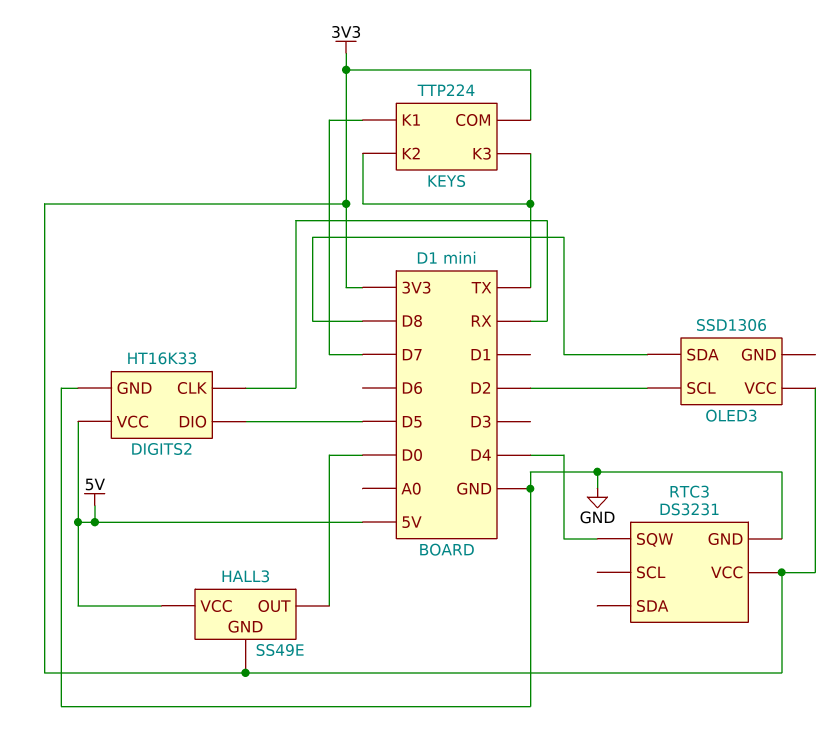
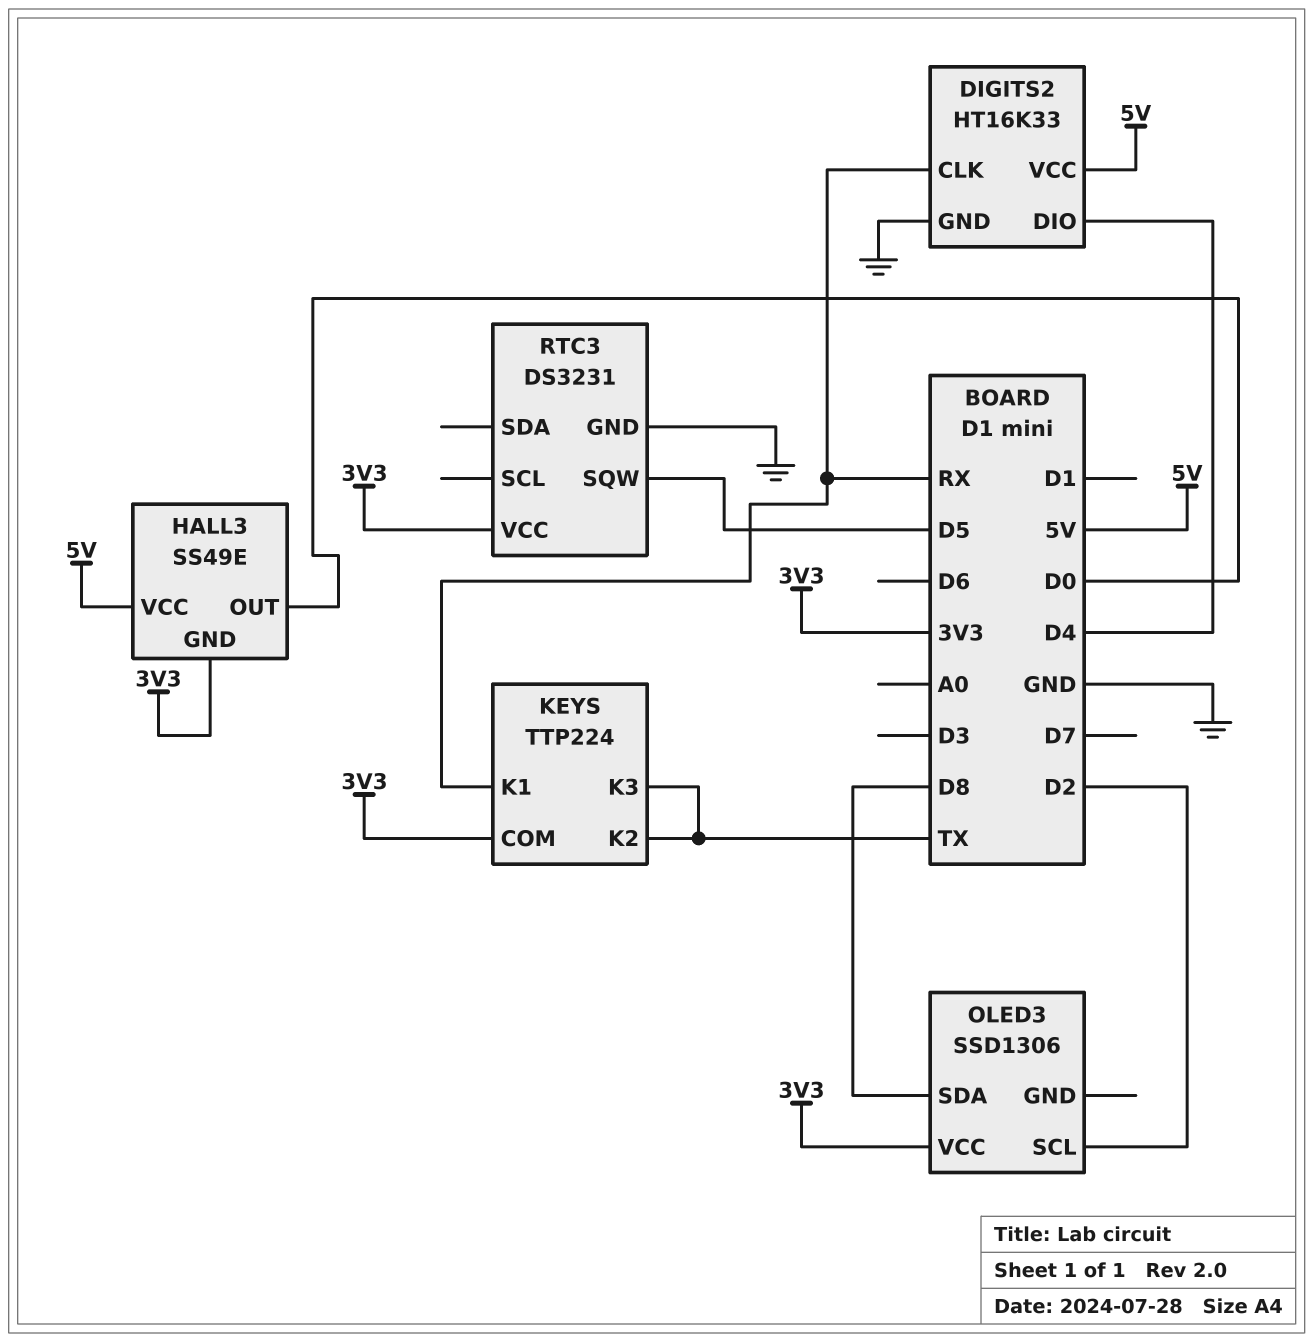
DIGITS2 pin DIO: D5 -> D4
KEYS pin K1: D7 -> RX
RTC3 pin SQW: D4 -> D5

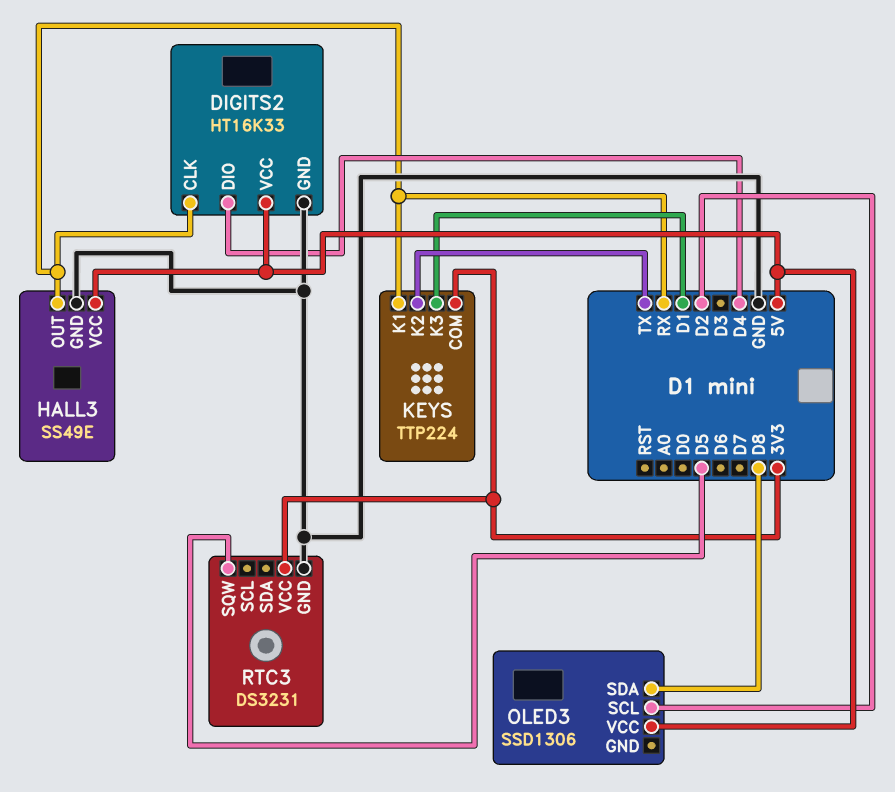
HALL3 pin GND: 3V3 -> GND
HALL3 pin OUT: D0 -> RX
KEYS pin K3: TX -> D1
OLED3 pin VCC: 3V3 -> 5V

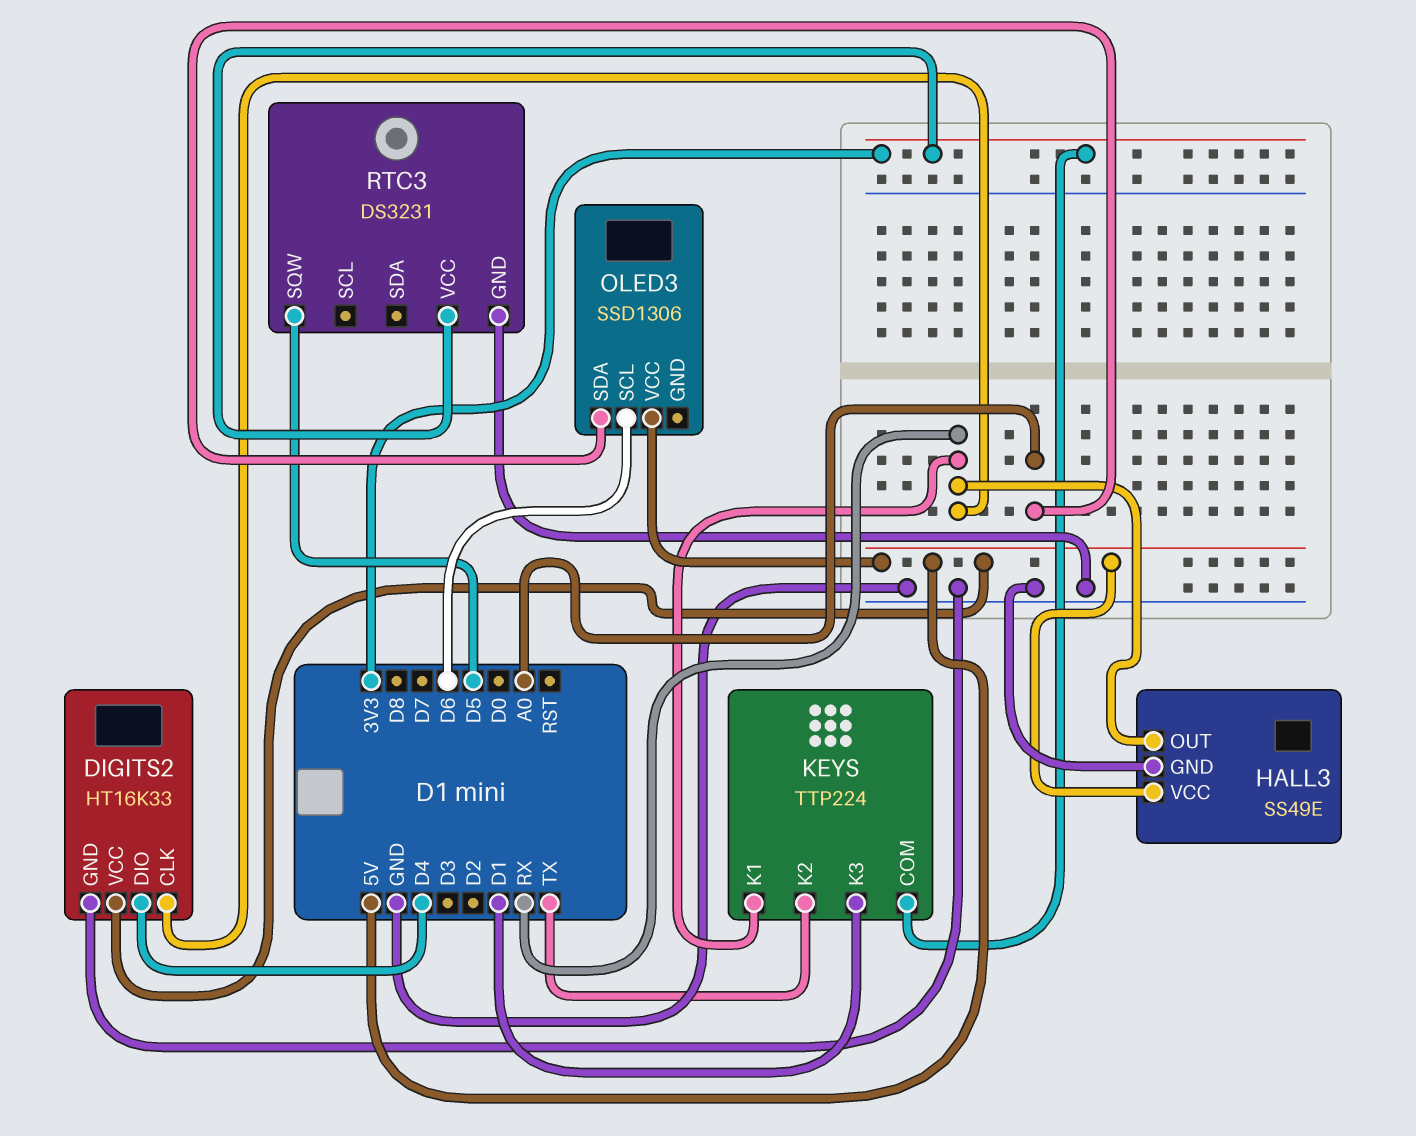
OLED3 pin SCL: D2 -> D6
OLED3 pin SDA: D8 -> A0

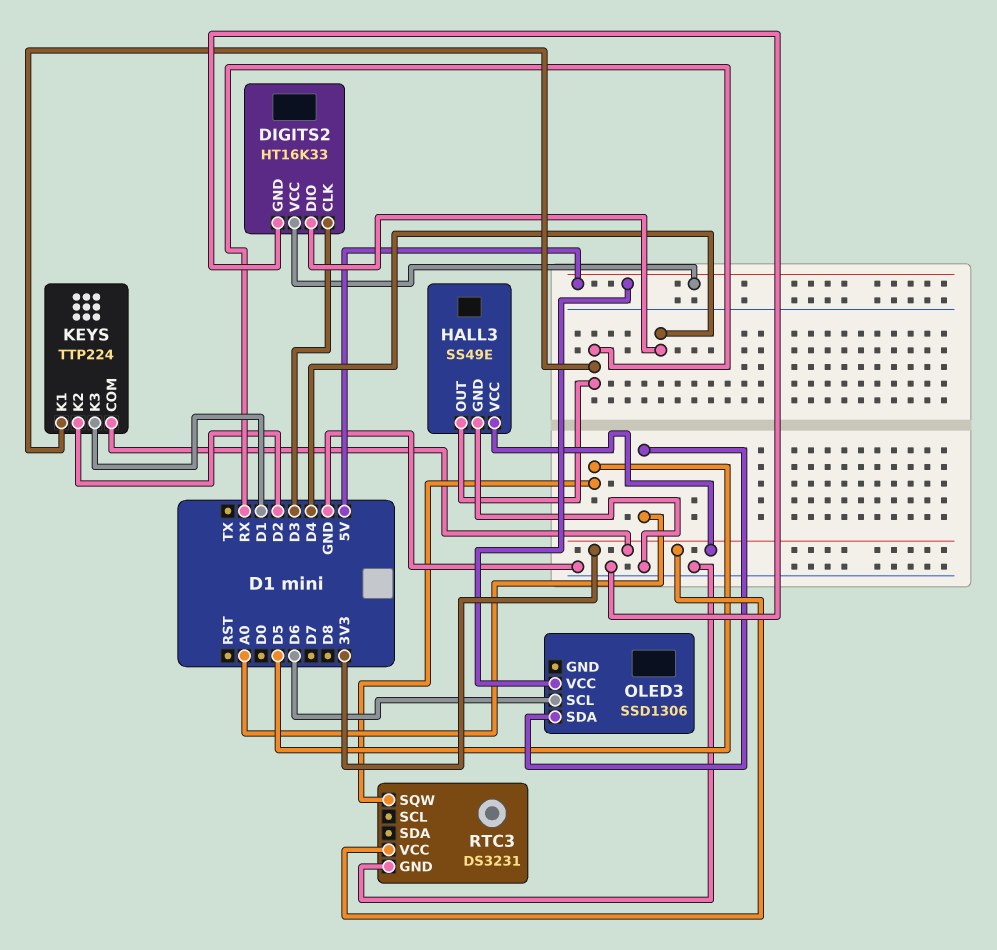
DIGITS2 pin CLK: RX -> D3
HALL3 pin VCC: 5V -> 3V3
KEYS pin K2: TX -> D2

